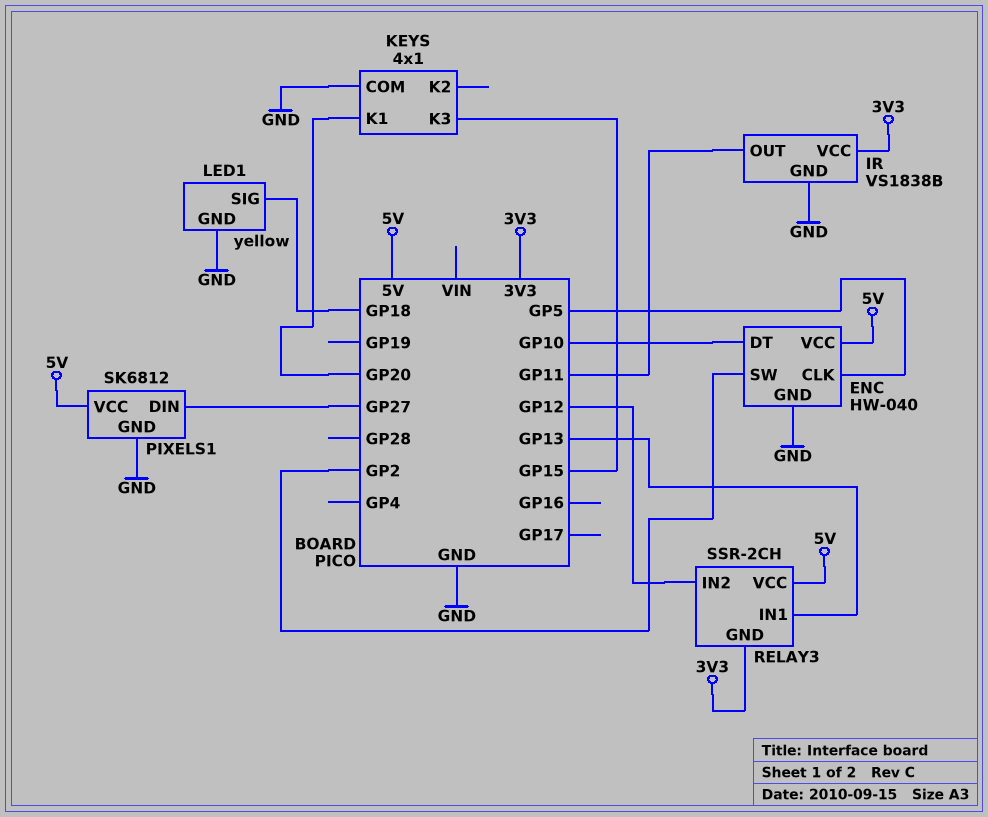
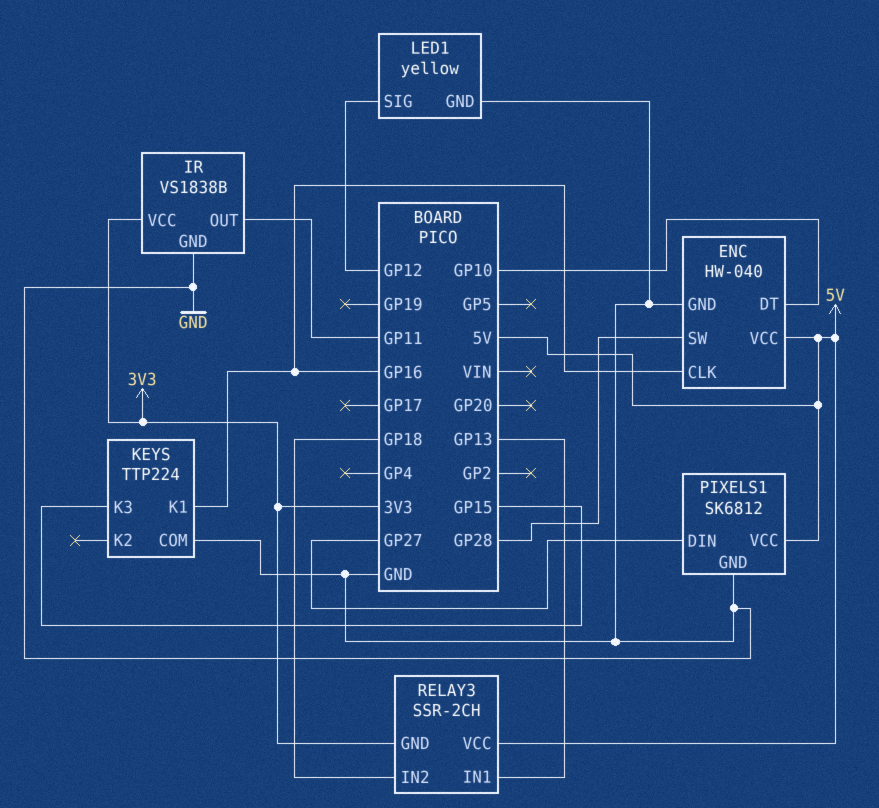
ENC pin CLK: GP5 -> GP16
ENC pin SW: GP2 -> GP28
KEYS: 4x1 -> TTP224
KEYS pin K1: GP20 -> GP16
LED1 pin SIG: GP18 -> GP12
RELAY3 pin IN2: GP12 -> GP18

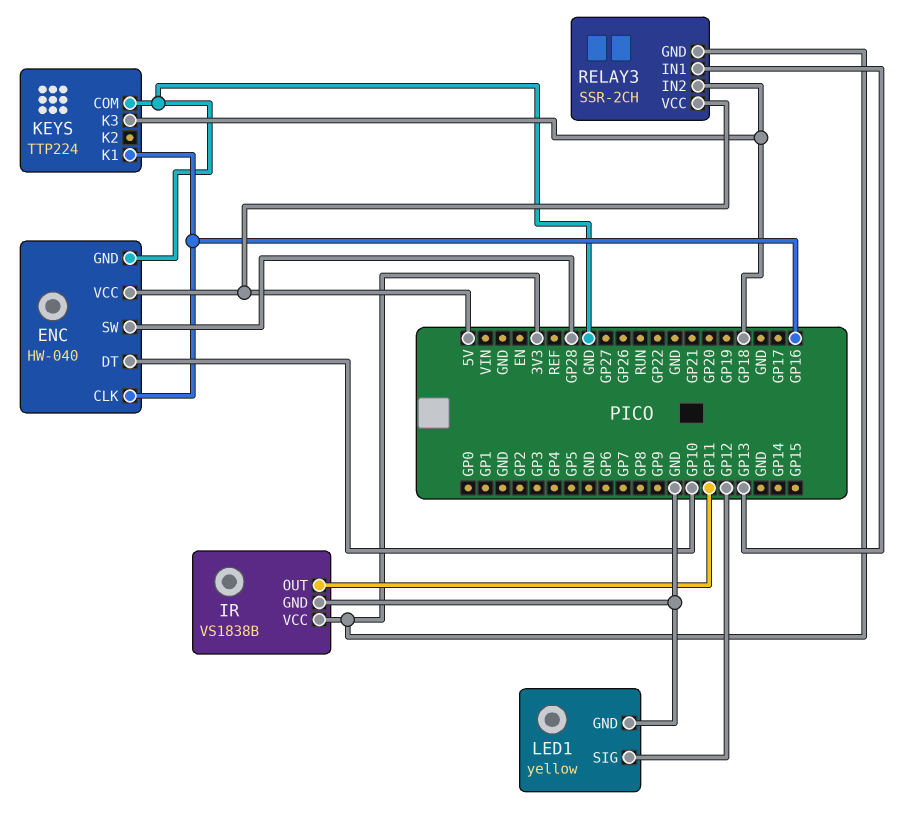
KEYS pin K3: GP15 -> GP18
PIXELS1: SK6812 -> none
PIXELS1 pin DIN: GP27 -> none
PIXELS1 pin GND: GND -> none
PIXELS1 pin VCC: 5V -> none

